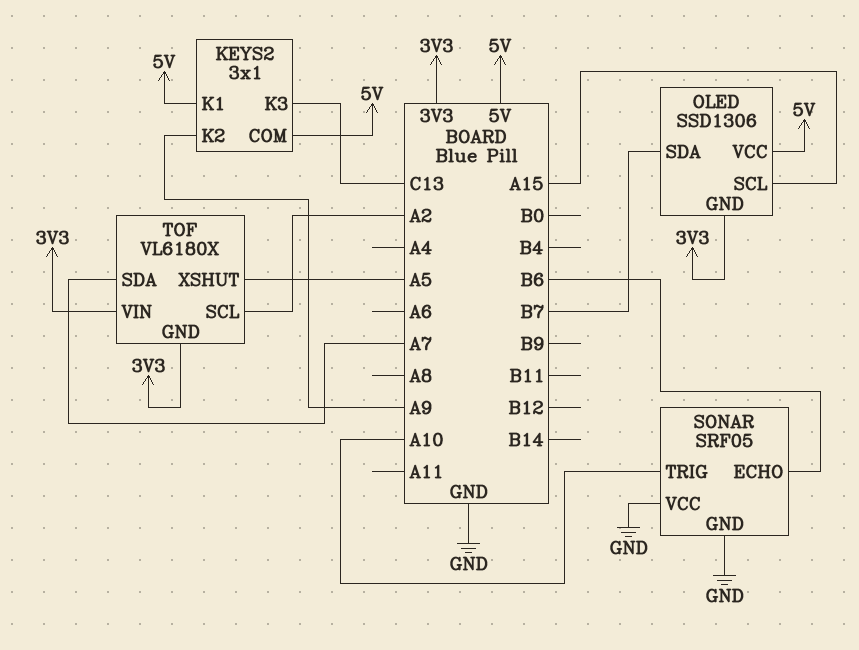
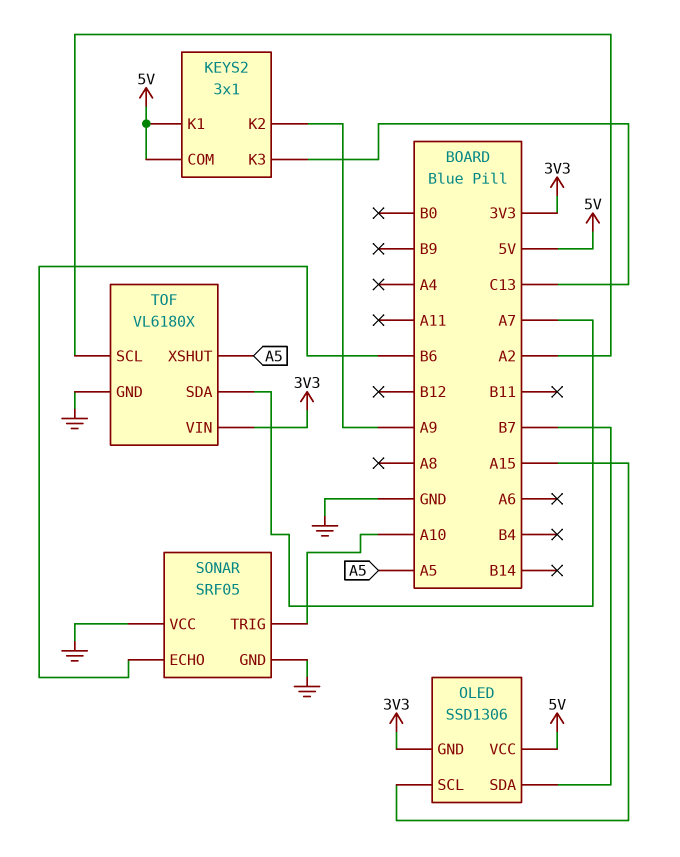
TOF pin GND: 3V3 -> GND

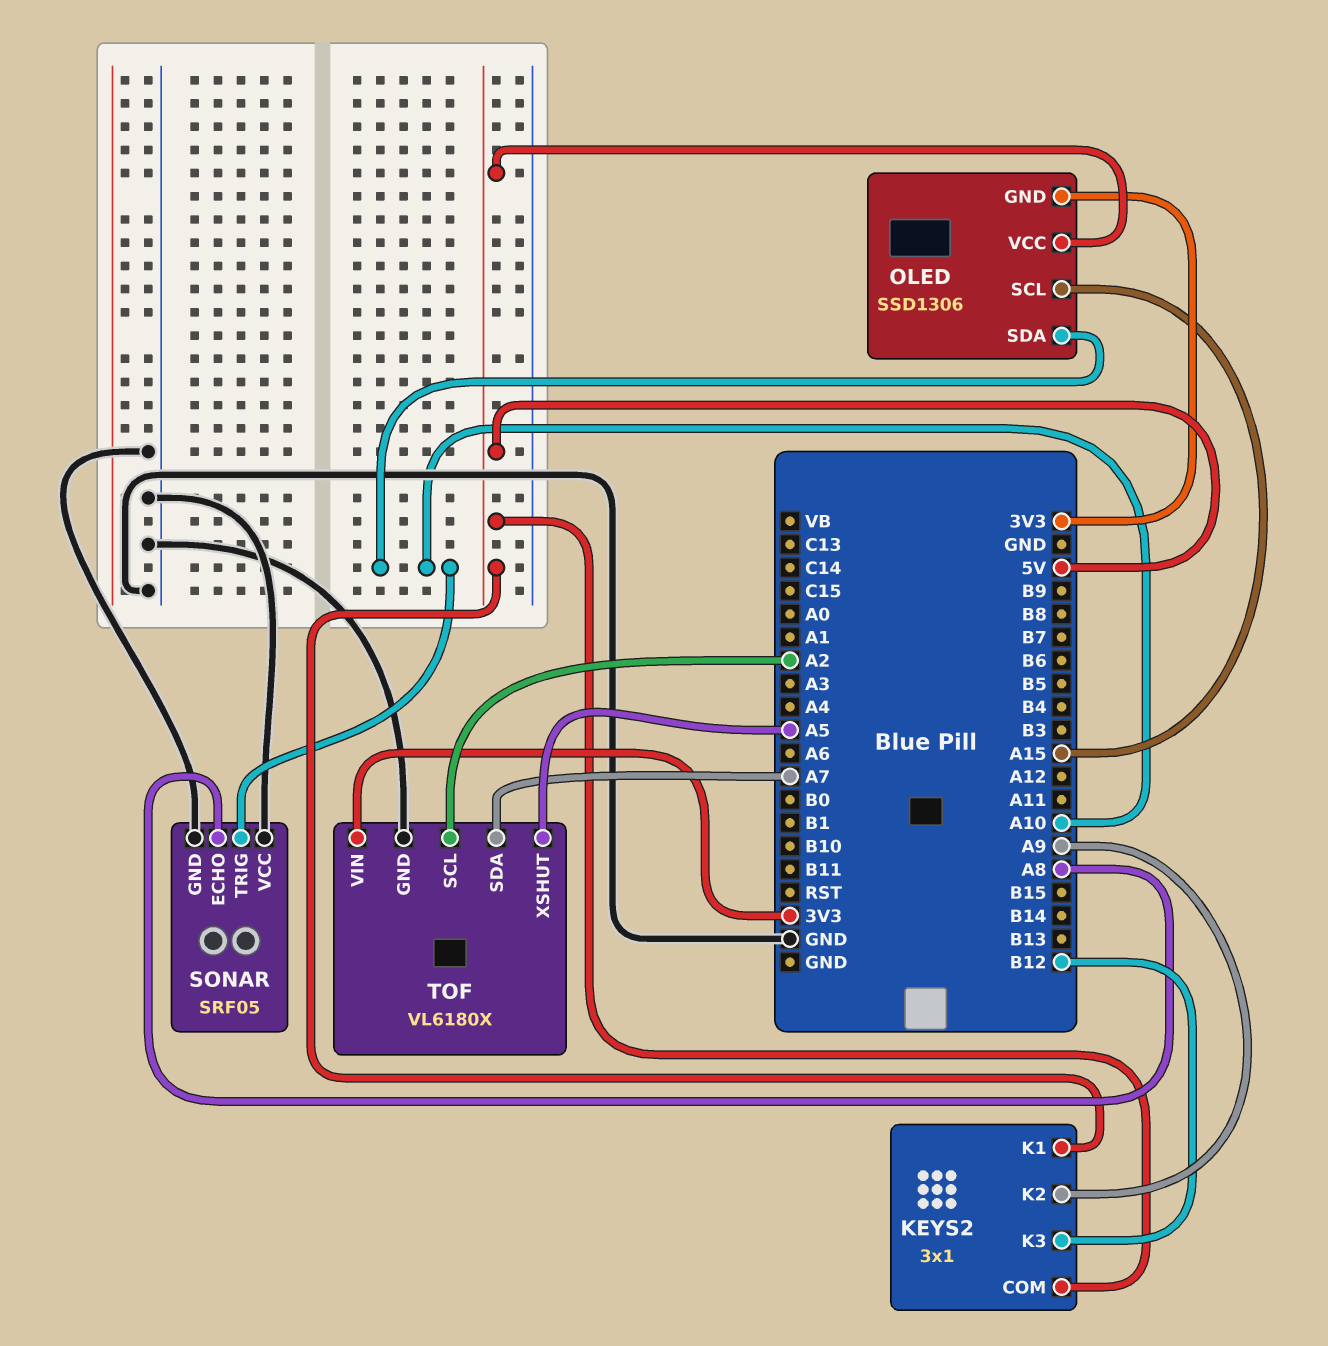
KEYS2 pin K3: C13 -> B12
OLED pin SDA: B7 -> A10
SONAR pin ECHO: B6 -> A8

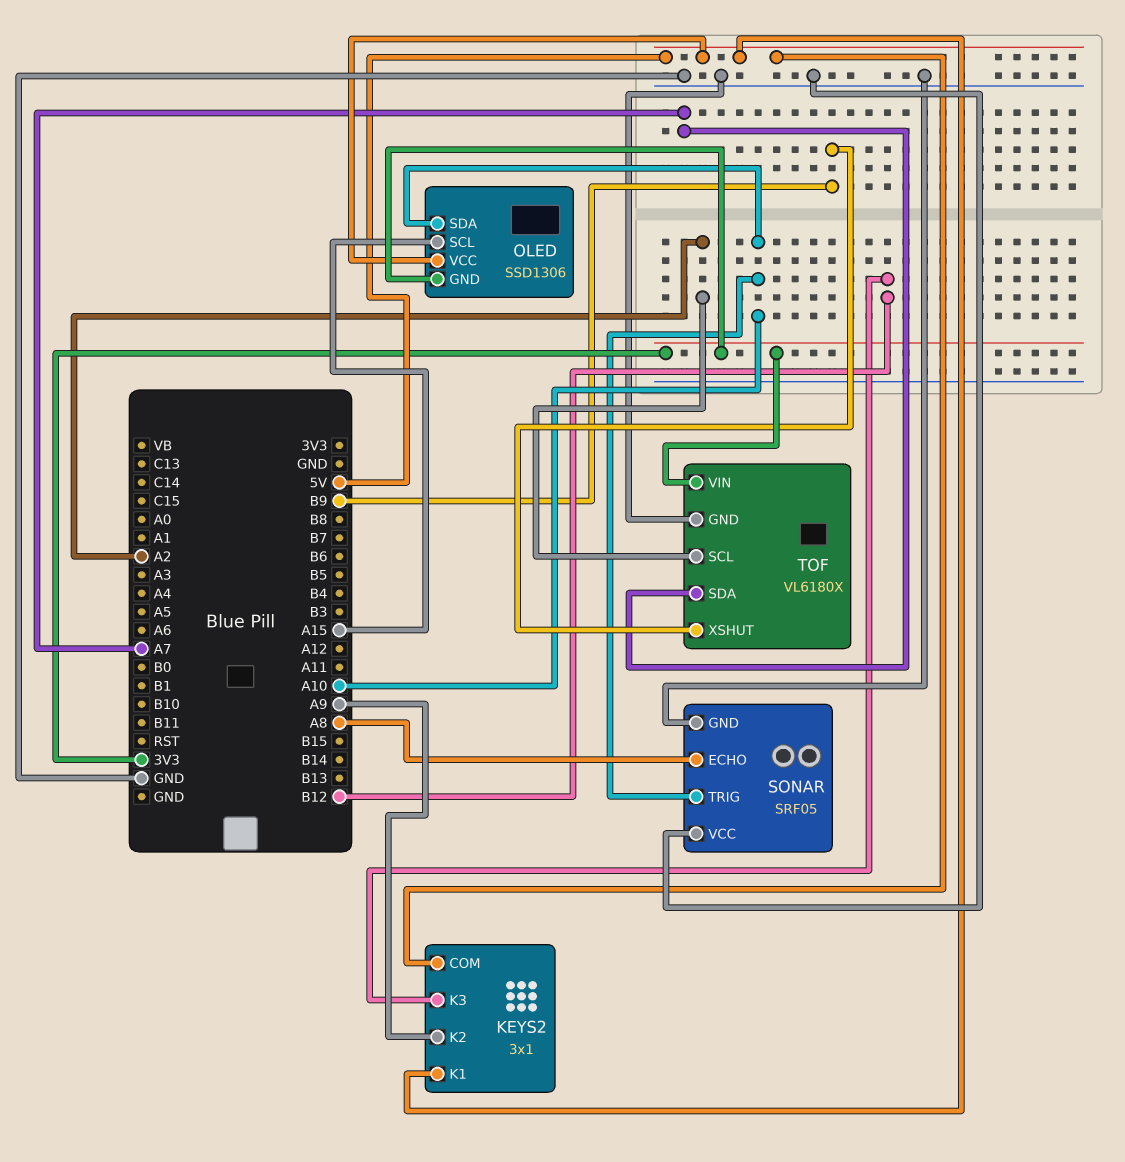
TOF pin XSHUT: A5 -> B9

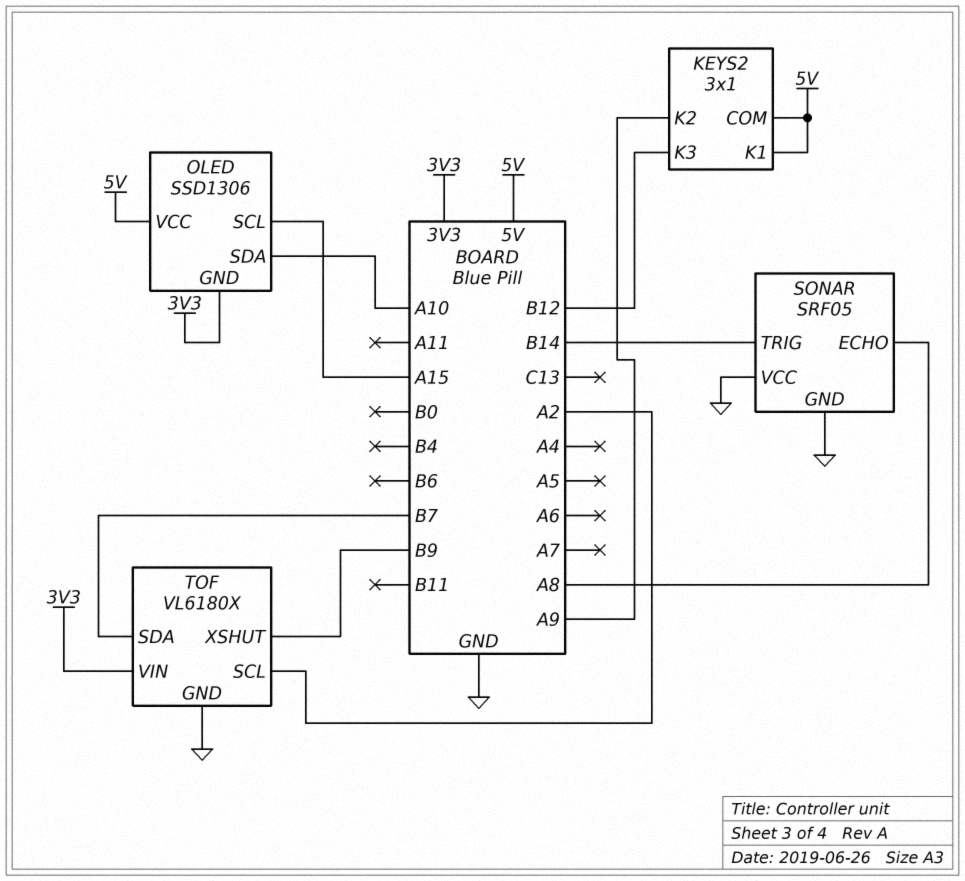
SONAR pin TRIG: A10 -> B14
TOF pin SDA: A7 -> B7

